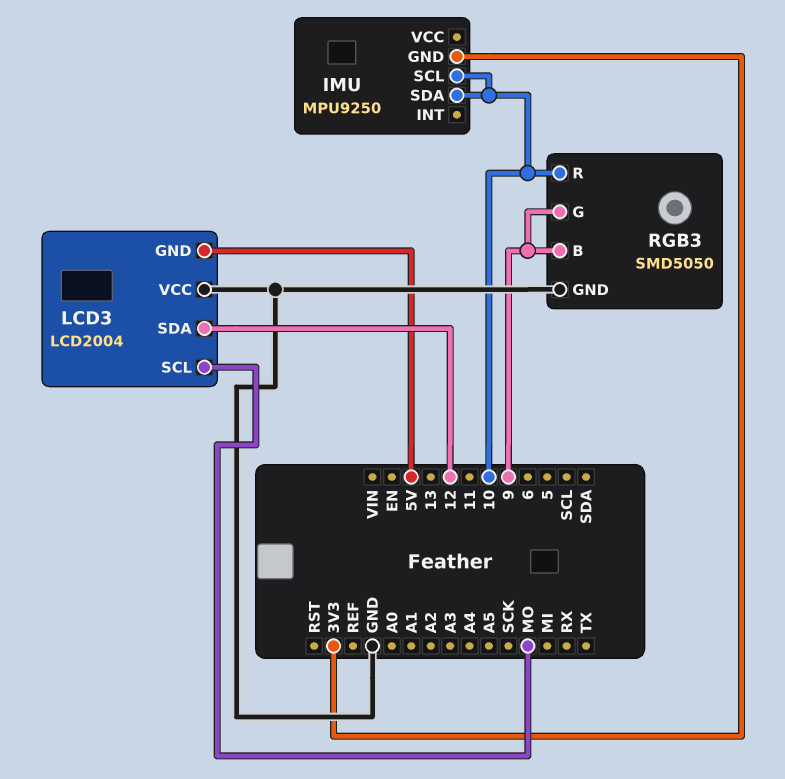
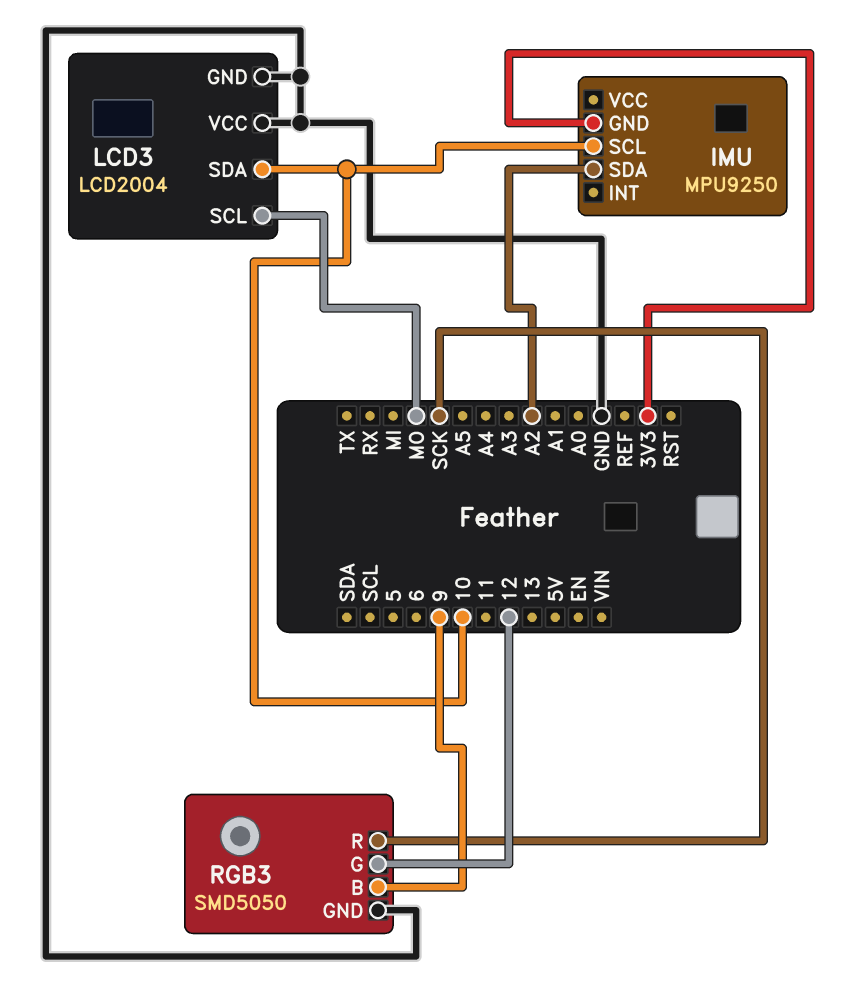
IMU pin SDA: 10 -> A2
LCD3 pin GND: 5V -> GND
LCD3 pin SDA: 12 -> 10
RGB3 pin G: 9 -> 12
RGB3 pin R: 10 -> SCK

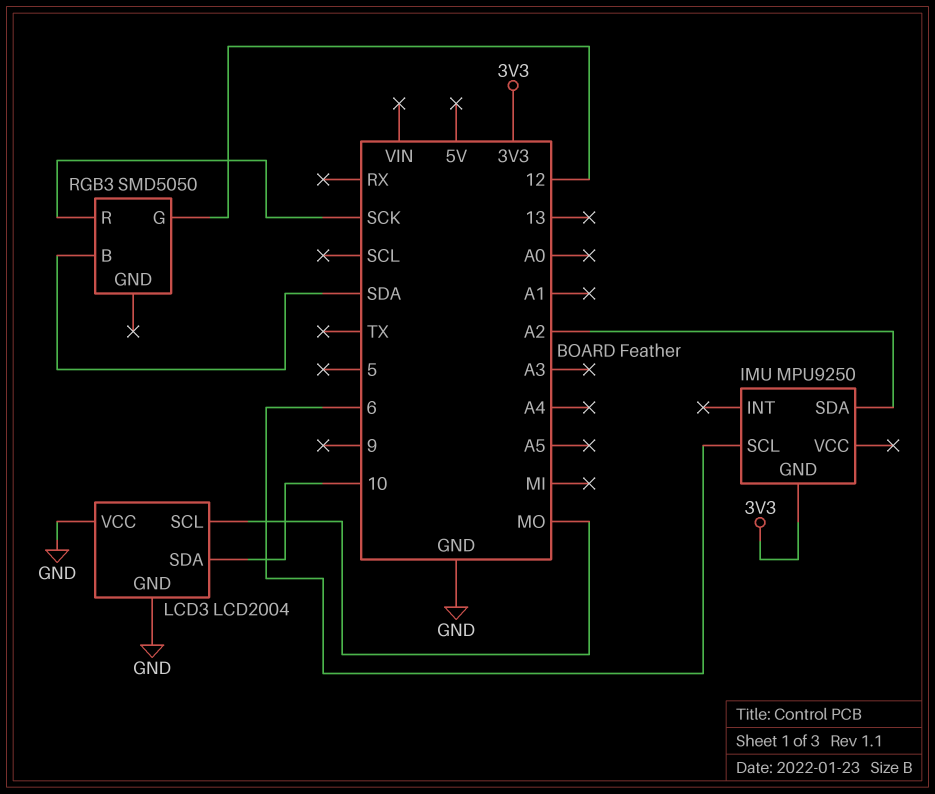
IMU pin SCL: 10 -> 6
RGB3 pin B: 9 -> SDA
RGB3 pin GND: GND -> none

